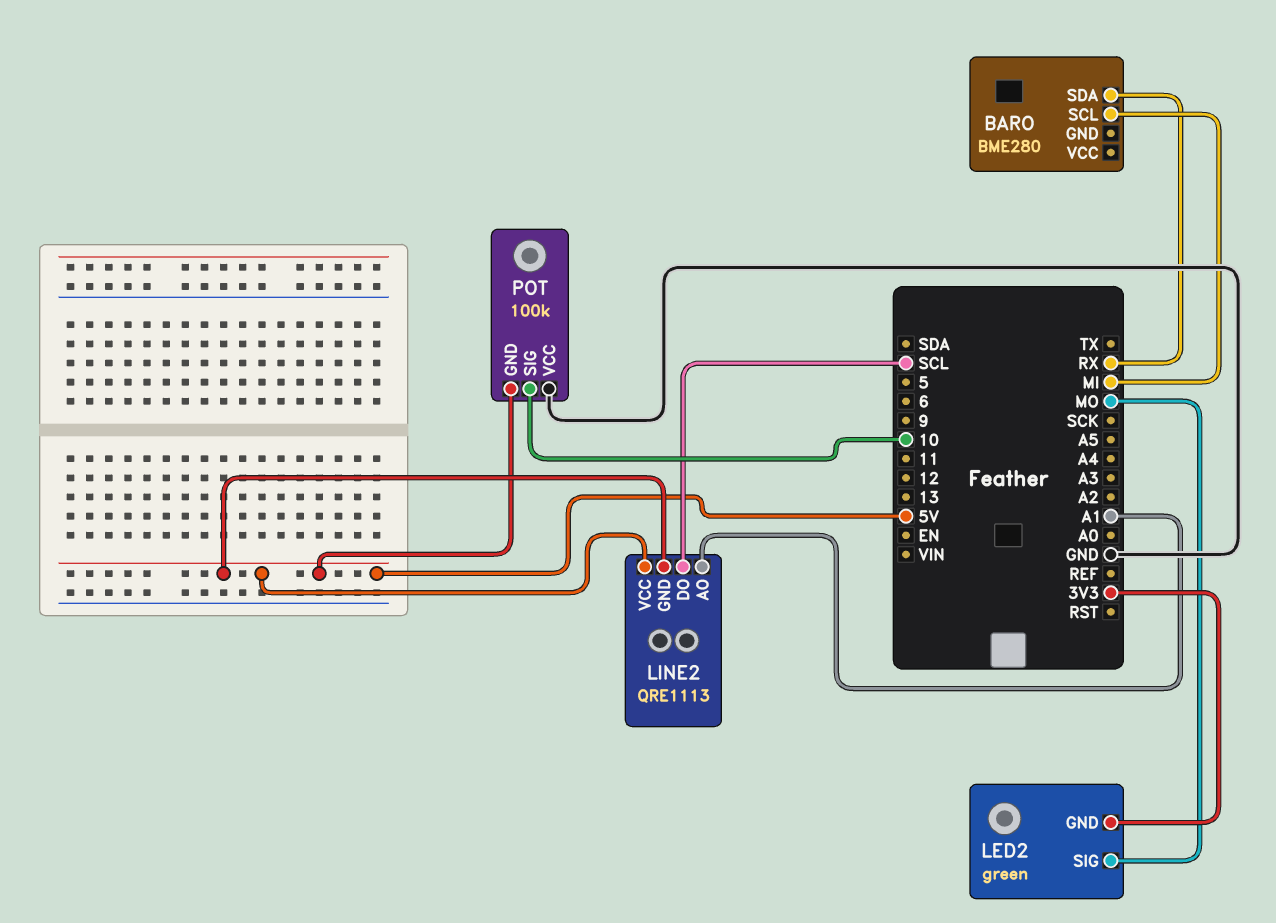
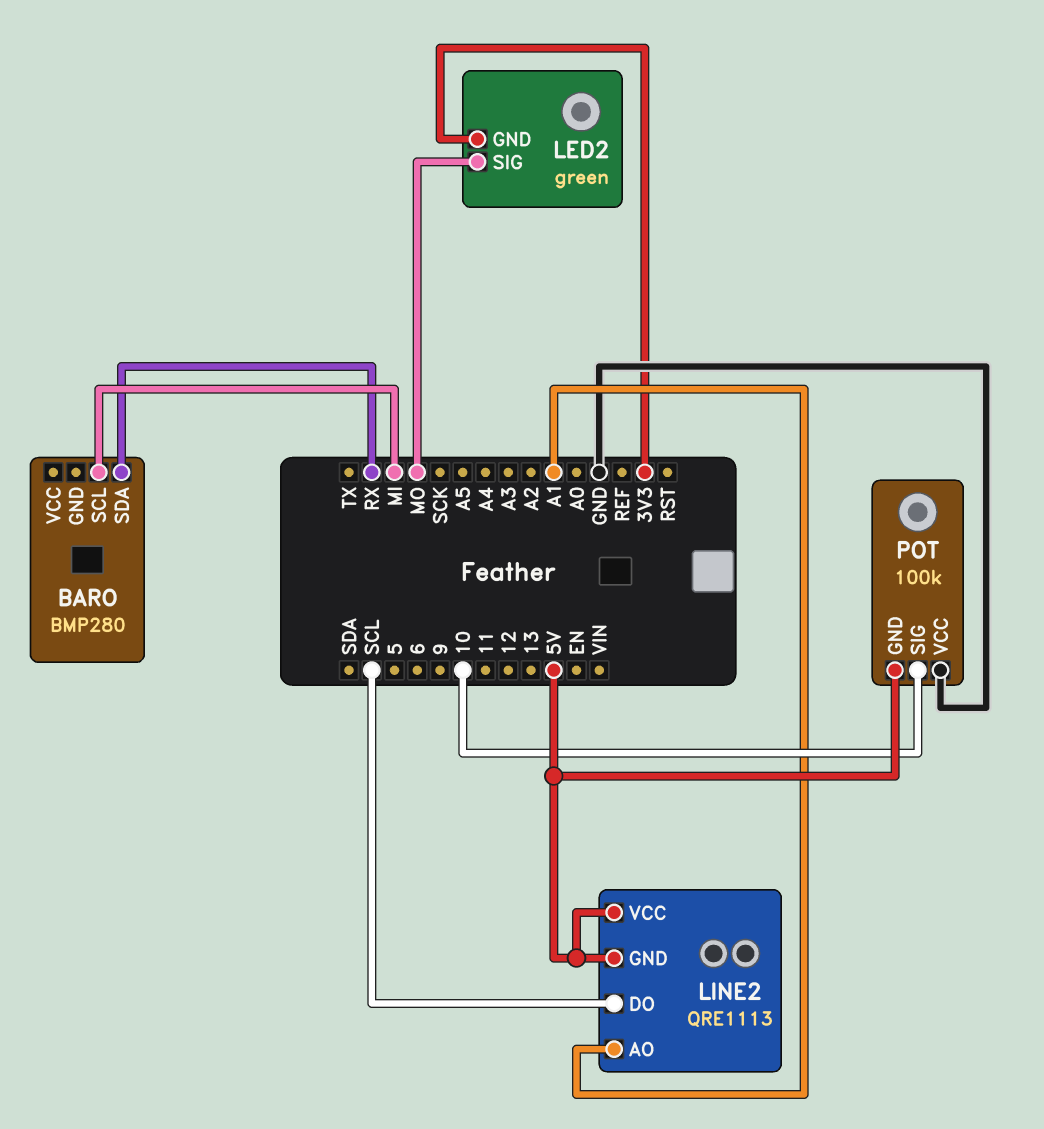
BARO: BME280 -> BMP280

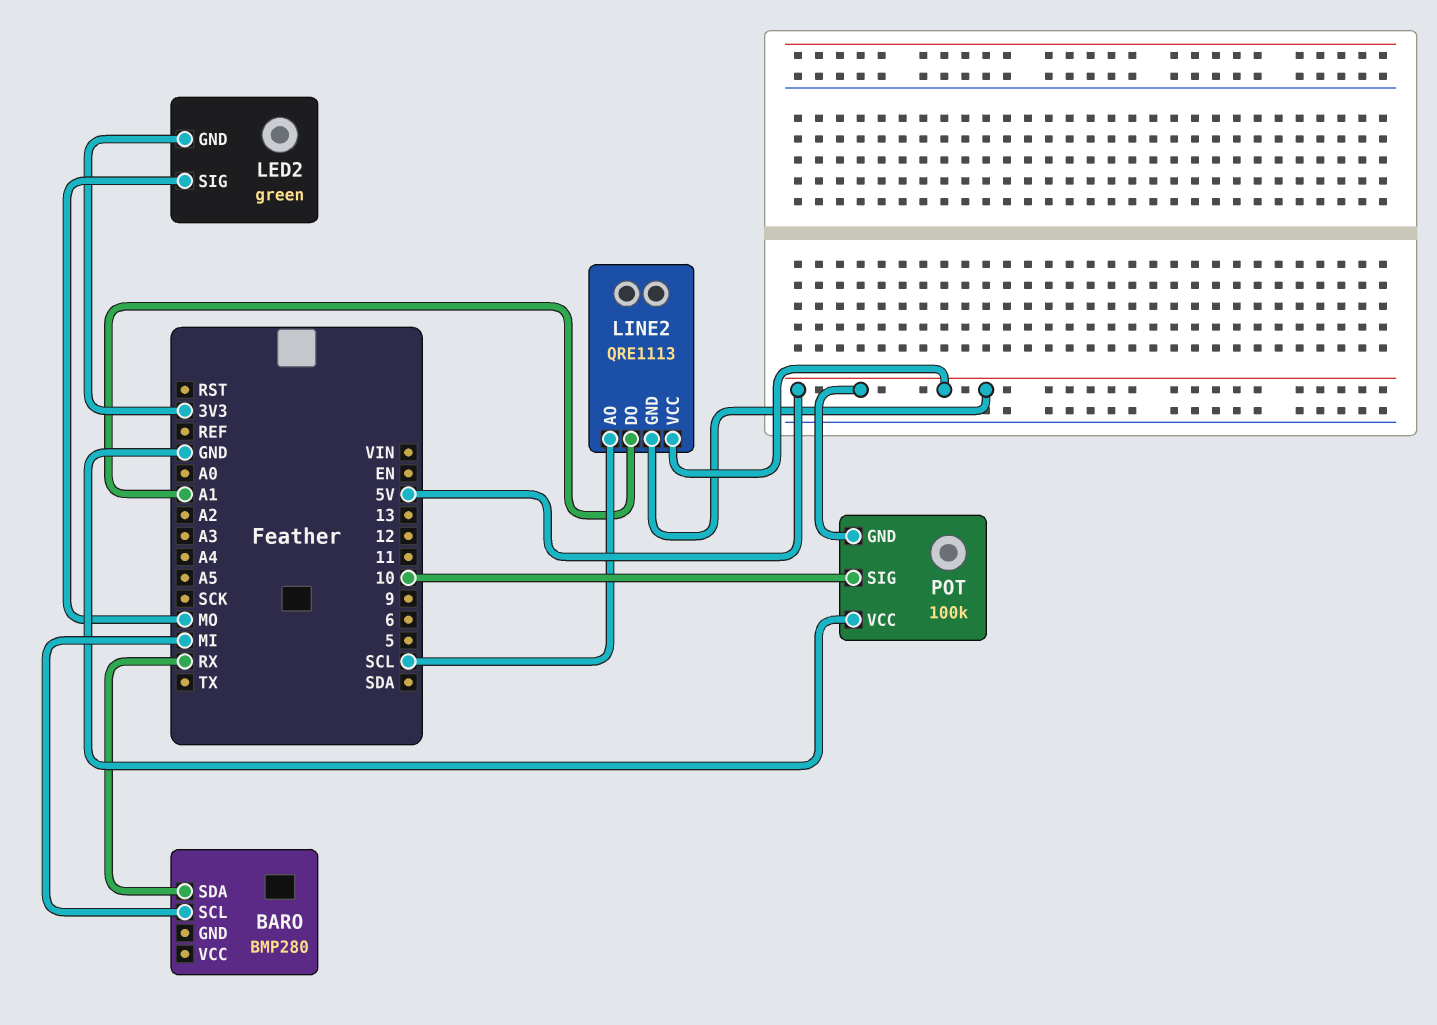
LINE2 pin AO: A1 -> SCL
LINE2 pin DO: SCL -> A1

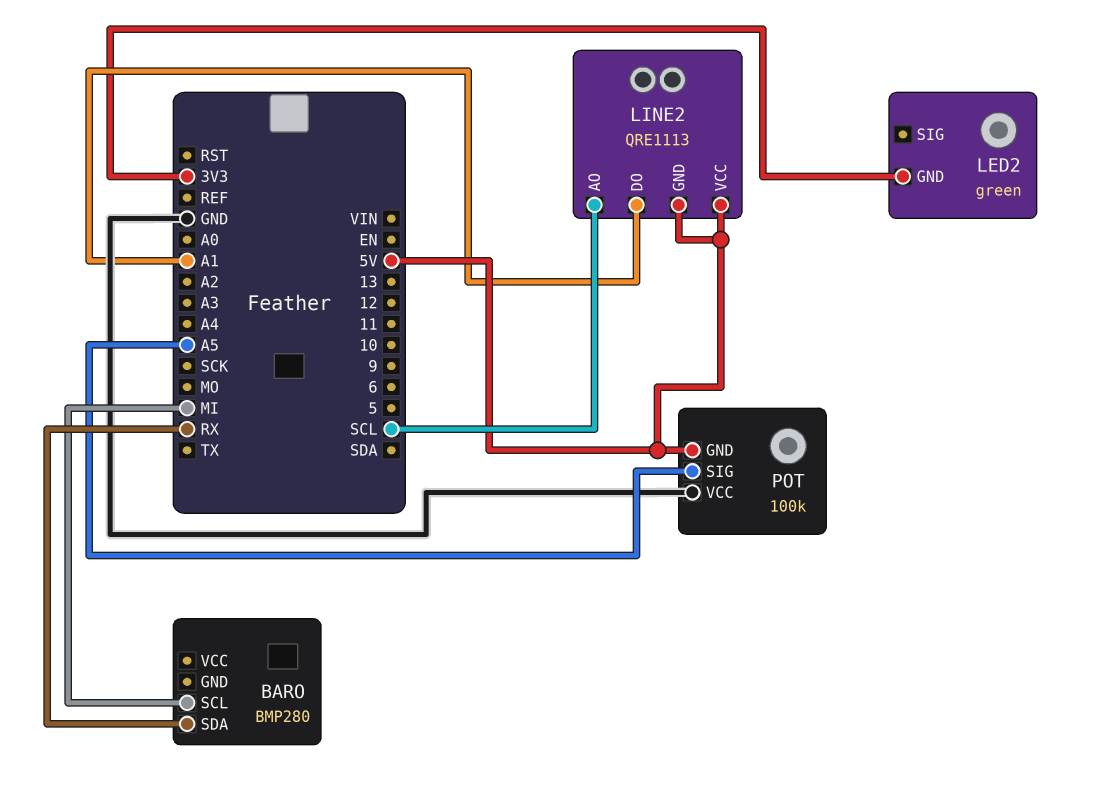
LED2 pin SIG: MO -> none
POT pin SIG: 10 -> A5

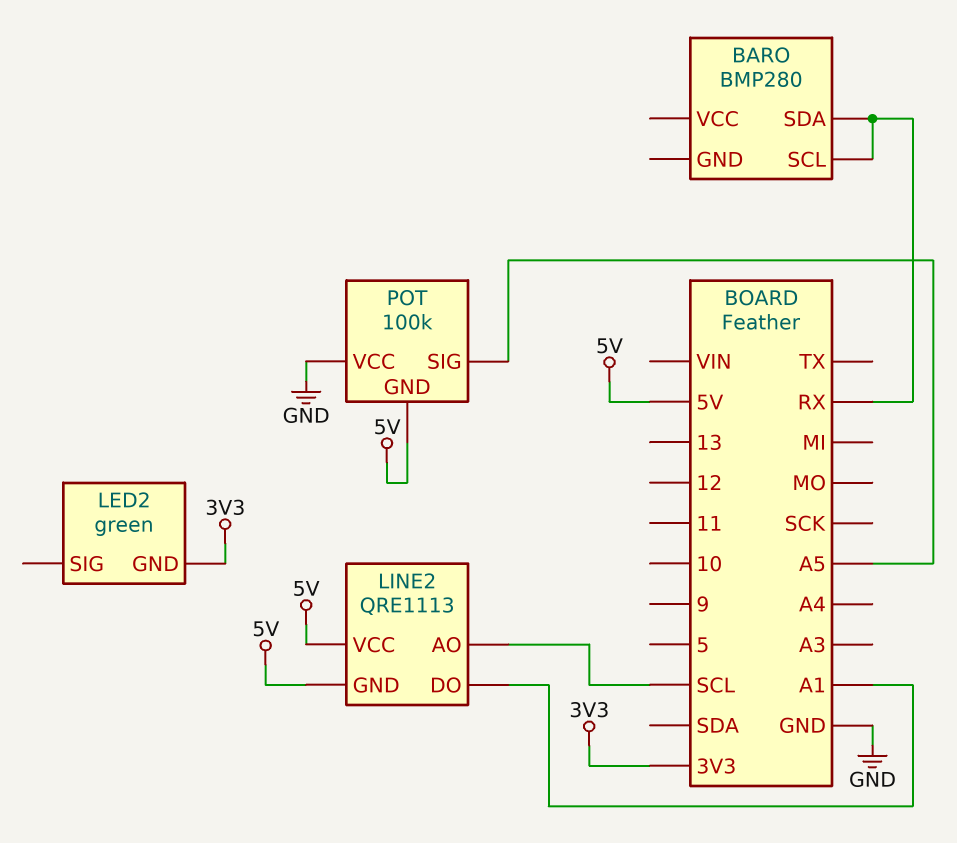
BARO pin SCL: MI -> RX

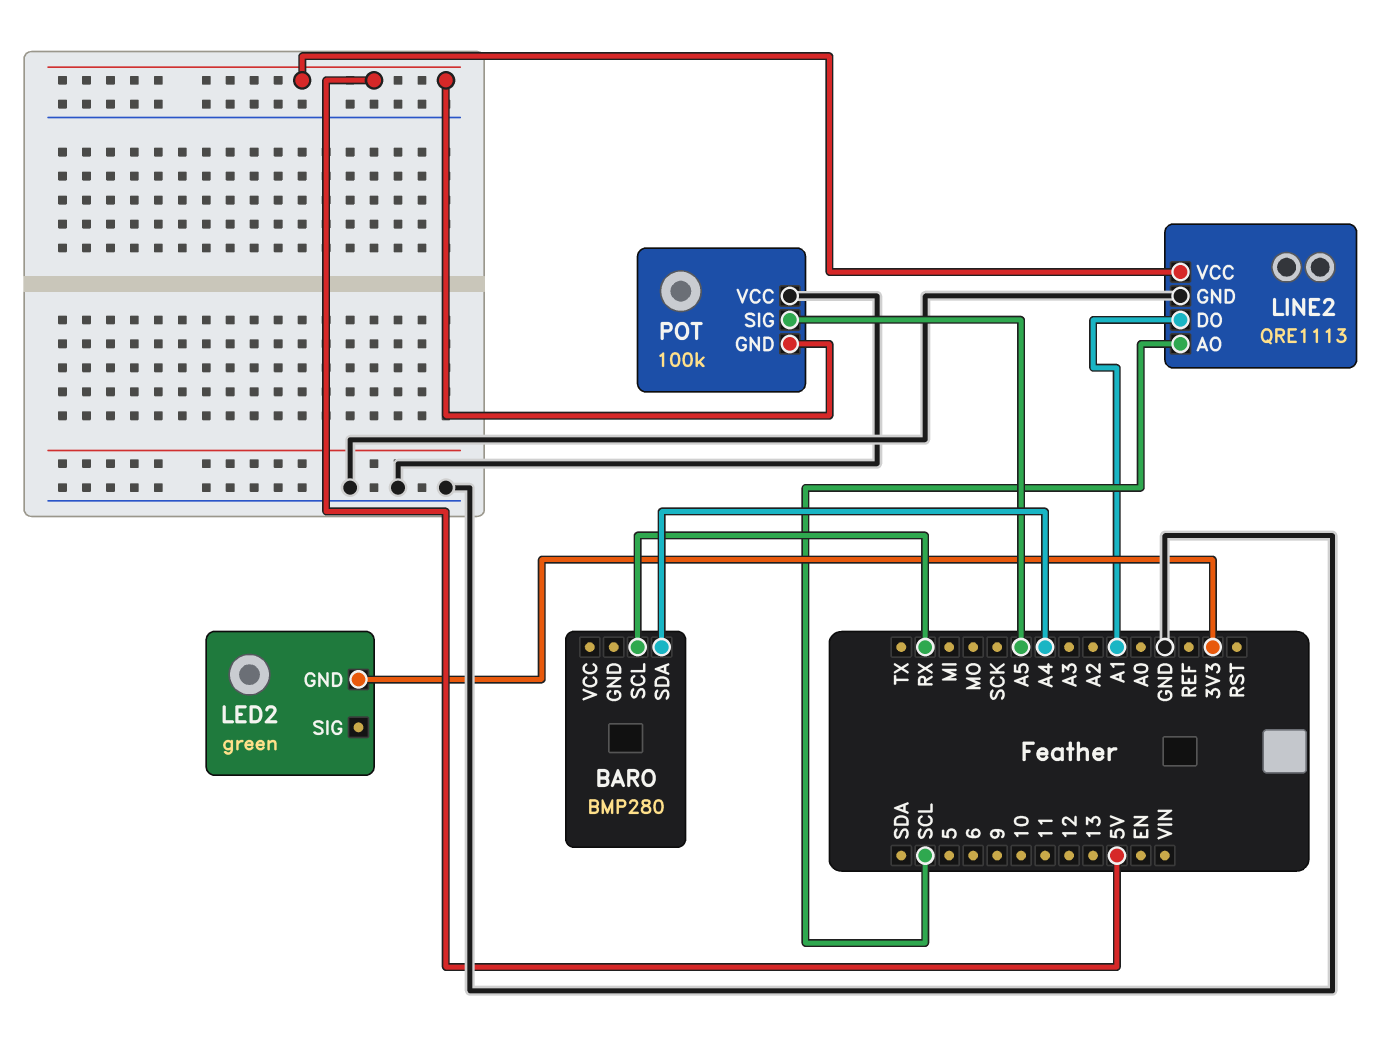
BARO pin SDA: RX -> A4
LINE2 pin GND: 5V -> GND

